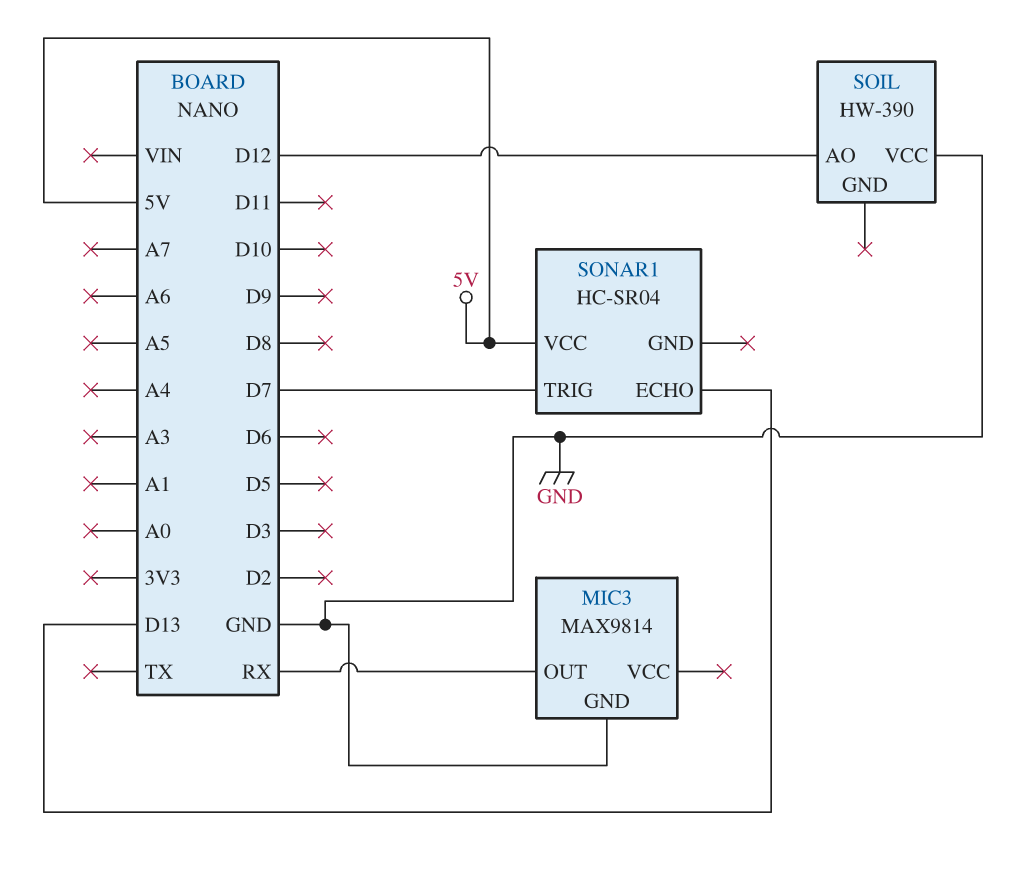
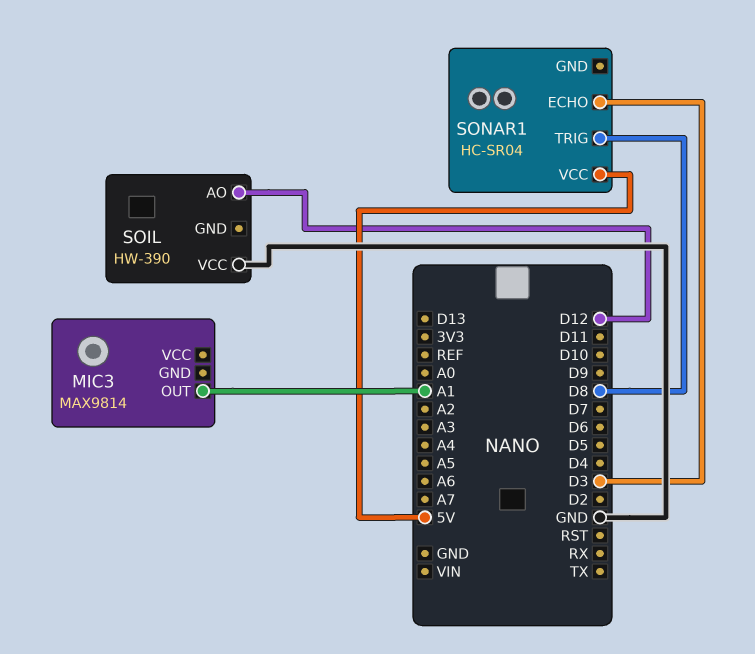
MIC3 pin GND: GND -> none
MIC3 pin OUT: RX -> A1
SONAR1 pin ECHO: D13 -> D3
SONAR1 pin TRIG: D7 -> D8

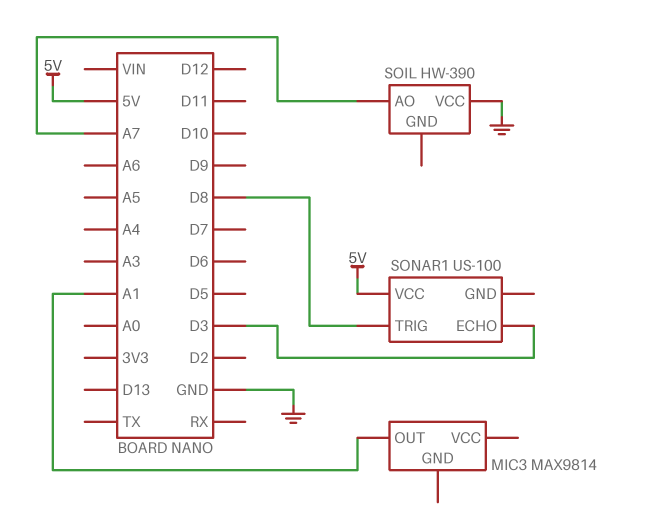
SOIL pin AO: D12 -> A7
SONAR1: HC-SR04 -> US-100

